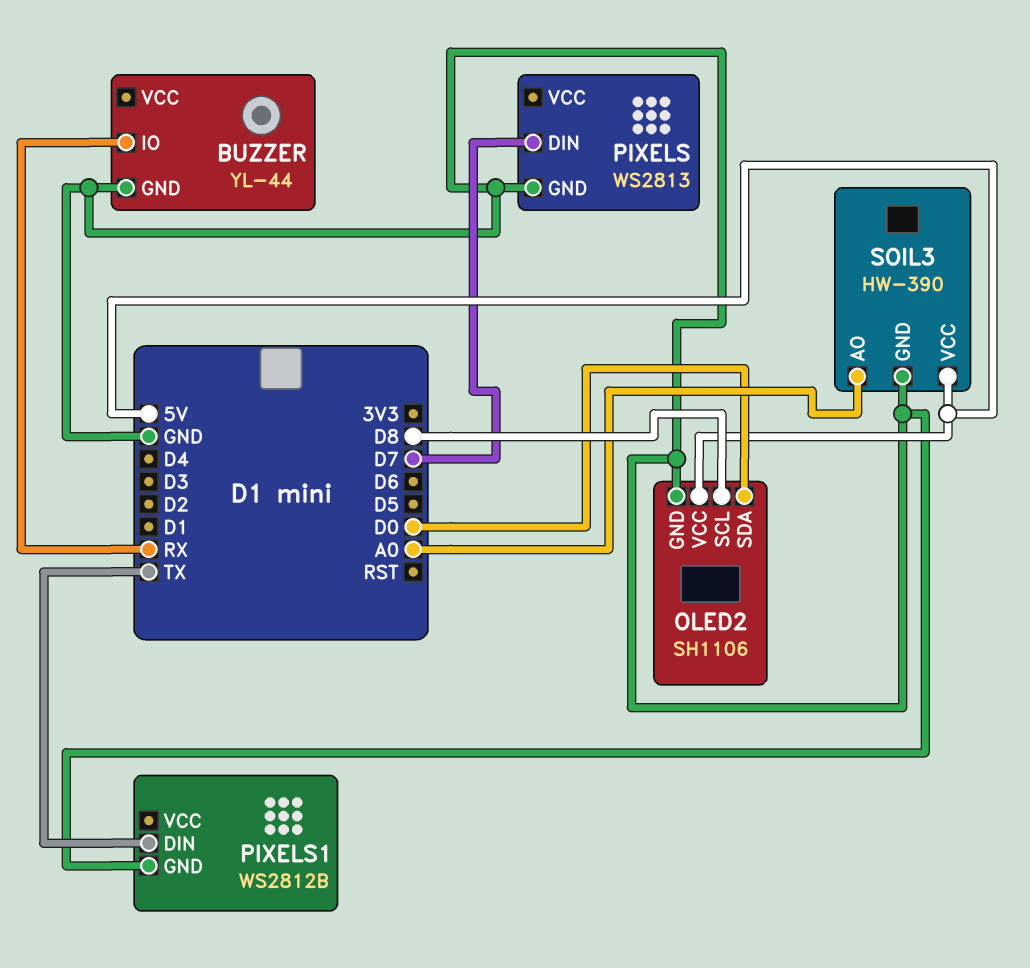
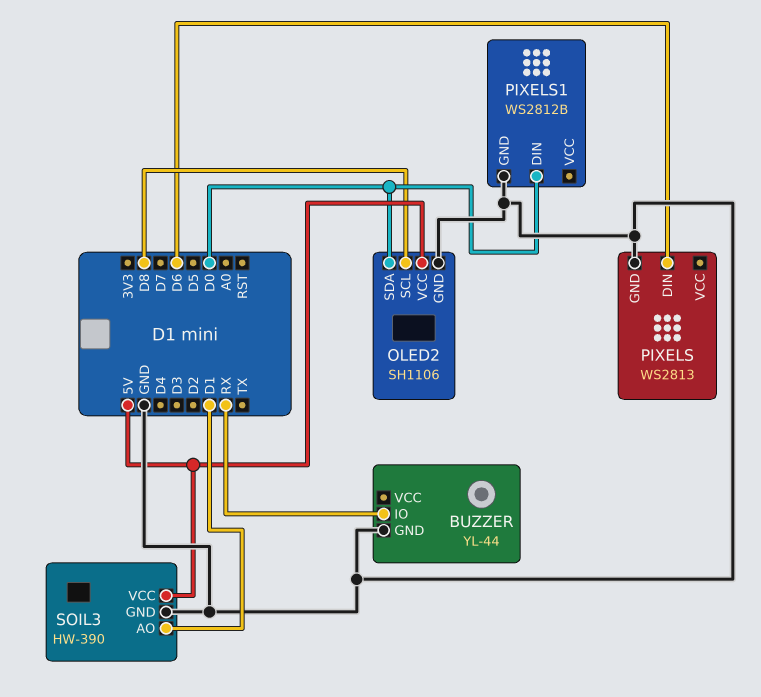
PIXELS pin DIN: D7 -> D6
PIXELS1 pin DIN: TX -> D0
SOIL3 pin AO: A0 -> D1

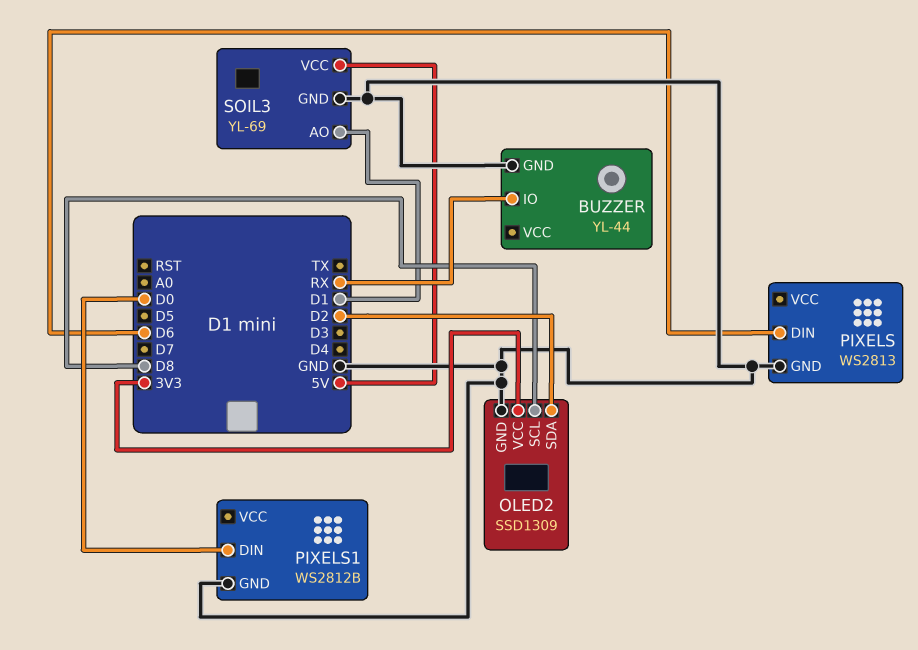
OLED2: SH1106 -> SSD1309
OLED2 pin SDA: D0 -> D2
OLED2 pin VCC: 5V -> 3V3
SOIL3: HW-390 -> YL-69

